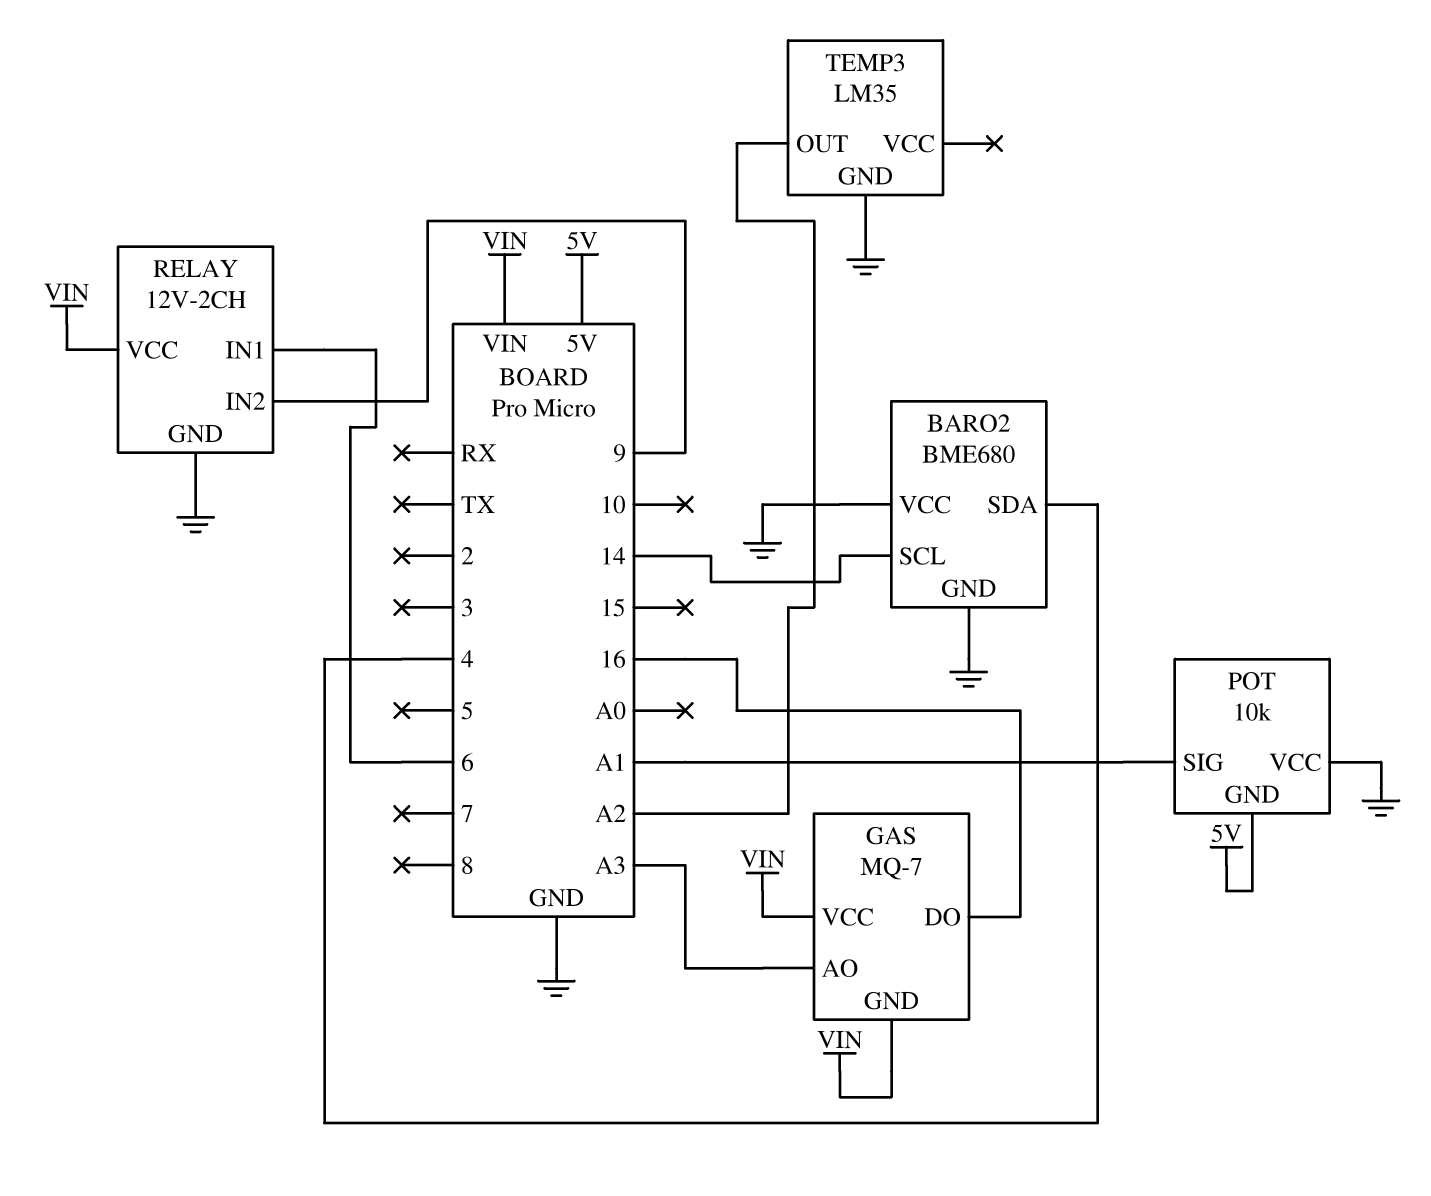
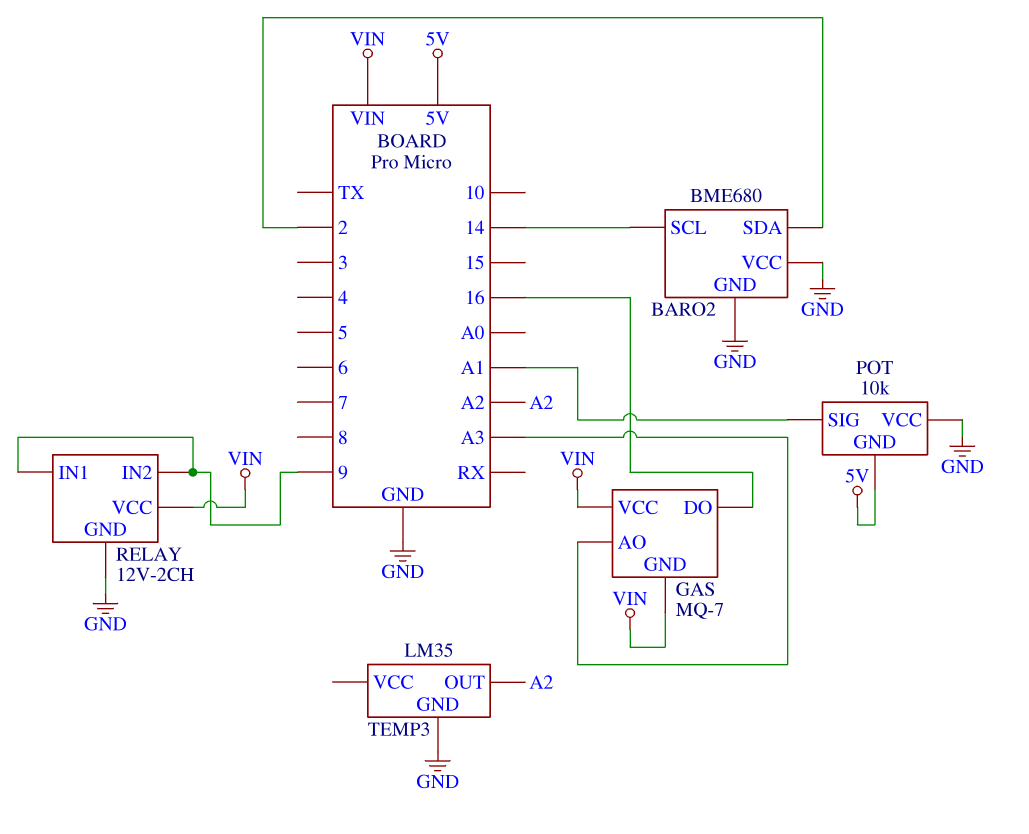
BARO2 pin SDA: 4 -> 2
RELAY pin IN1: 6 -> 9

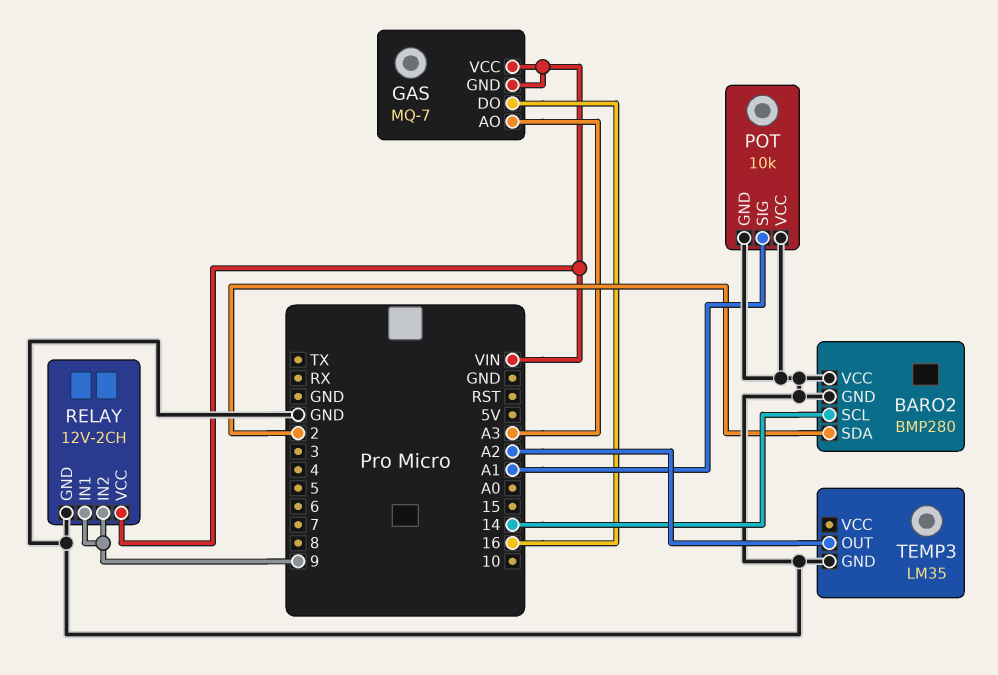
BARO2: BME680 -> BMP280
POT pin GND: 5V -> GND

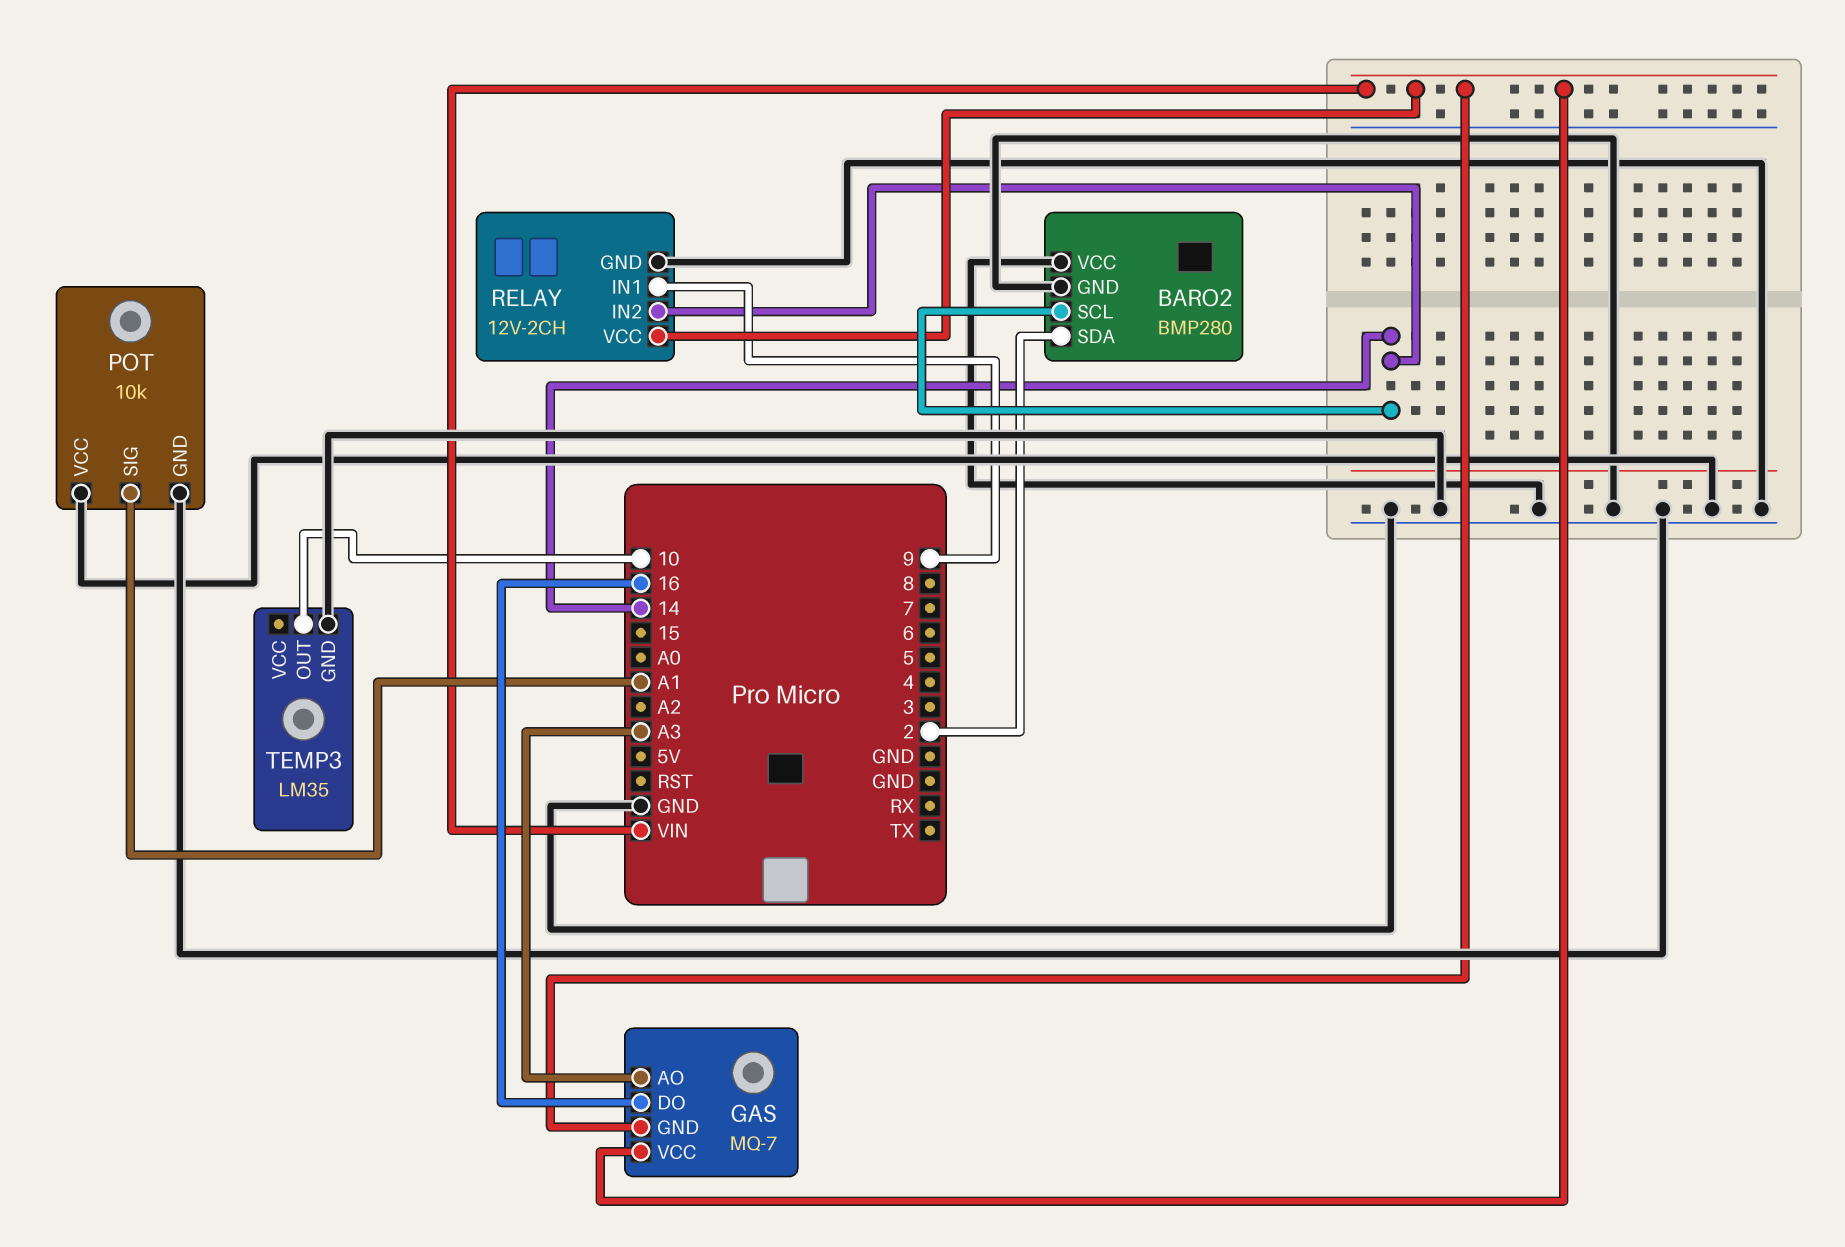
RELAY pin IN2: 9 -> 14
TEMP3 pin OUT: A2 -> 10

